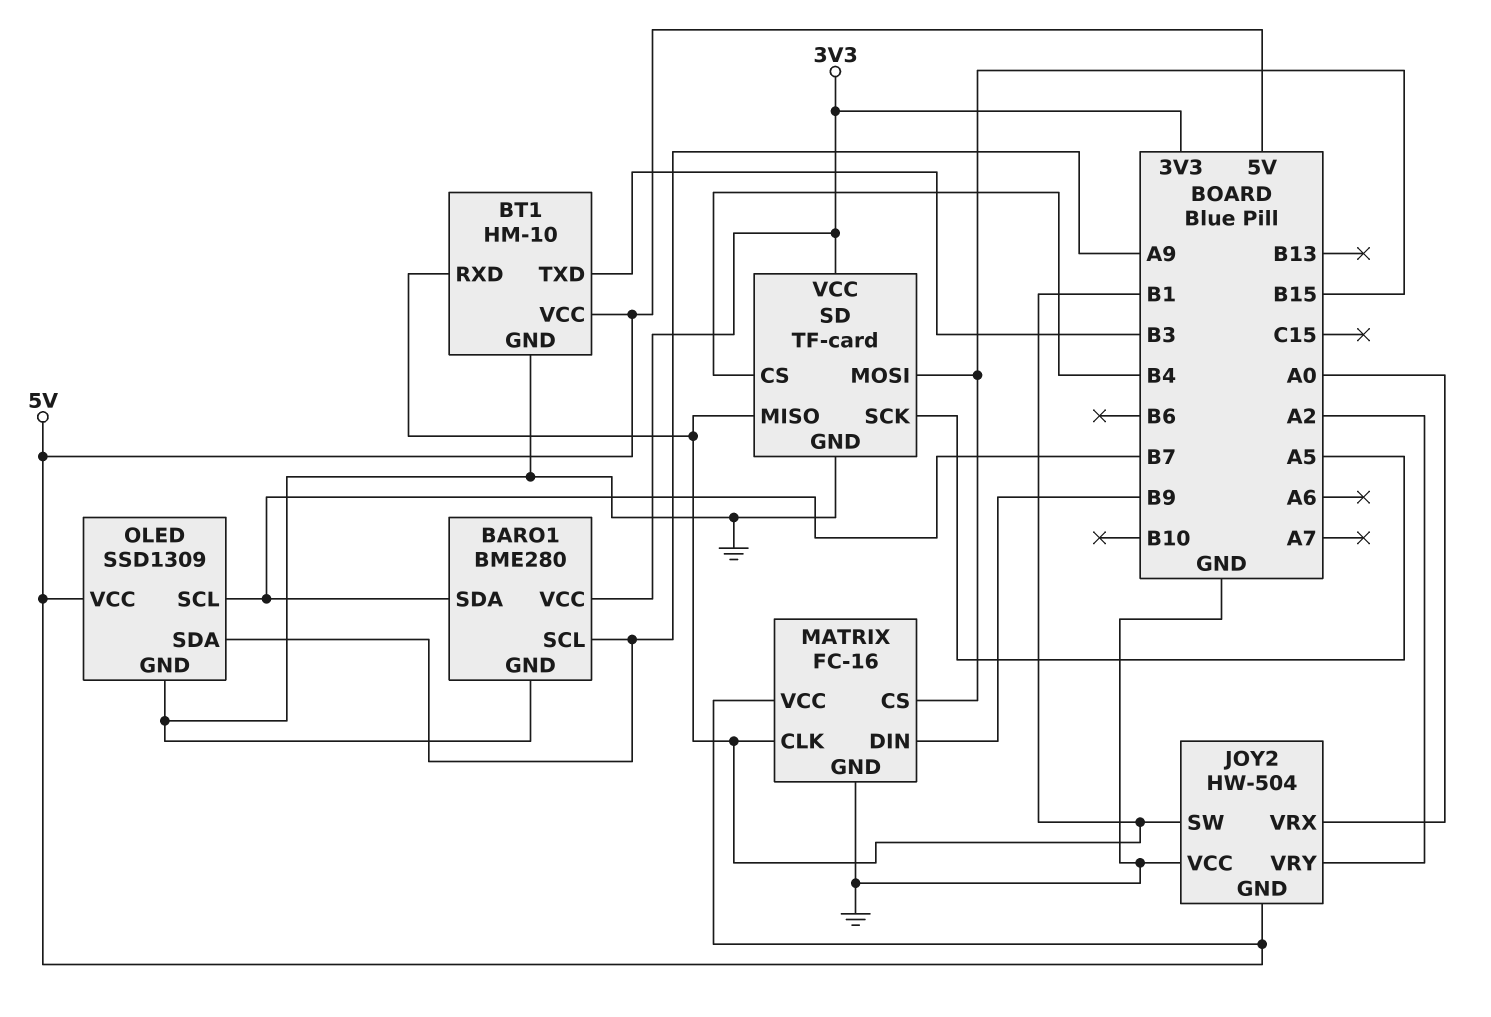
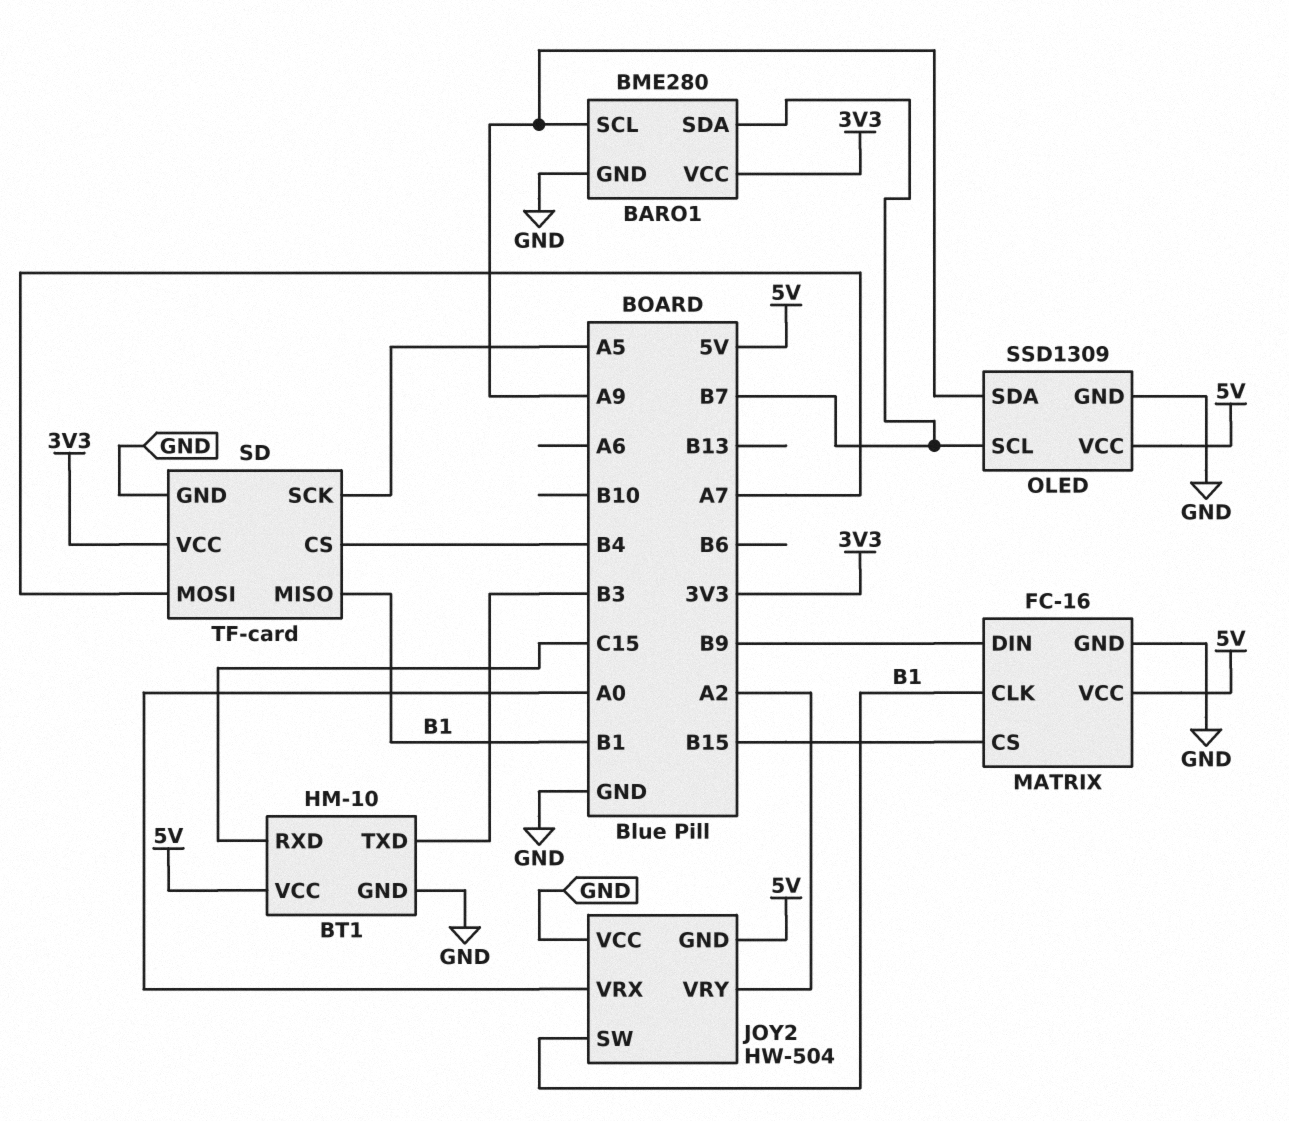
BT1 pin RXD: B1 -> C15
SD pin MOSI: B15 -> A7

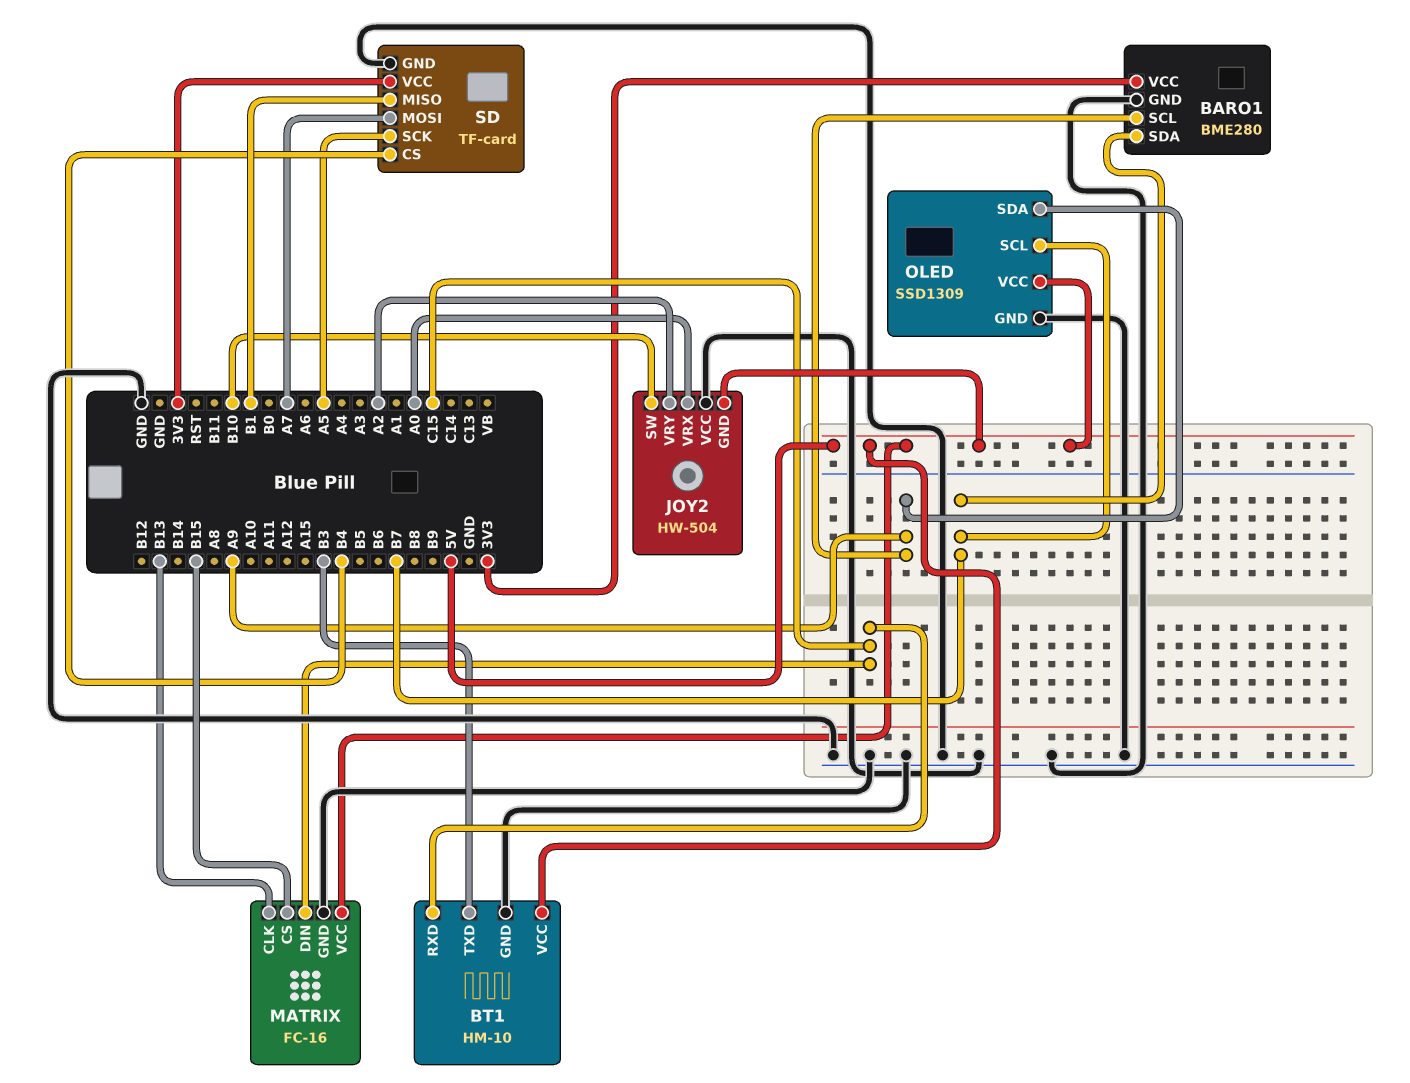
JOY2 pin SW: B1 -> B10
MATRIX pin CLK: B1 -> B13
MATRIX pin DIN: B9 -> C15

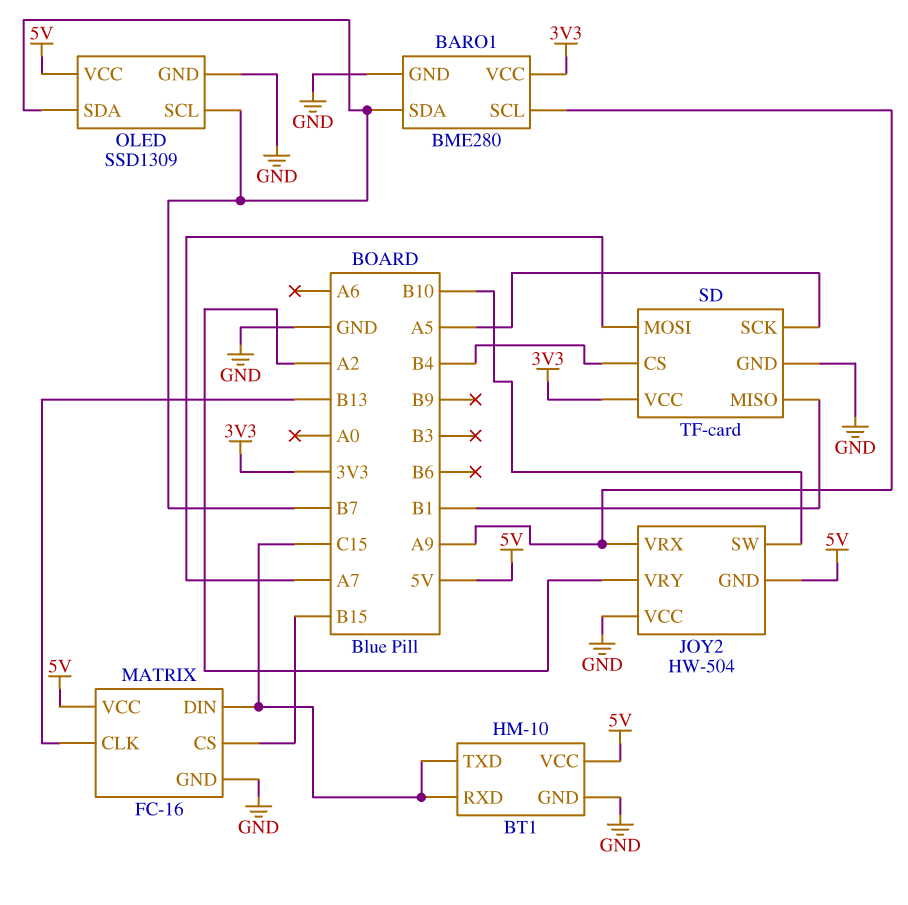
BT1 pin TXD: B3 -> C15
JOY2 pin VRX: A0 -> A9
OLED pin SDA: A9 -> B7

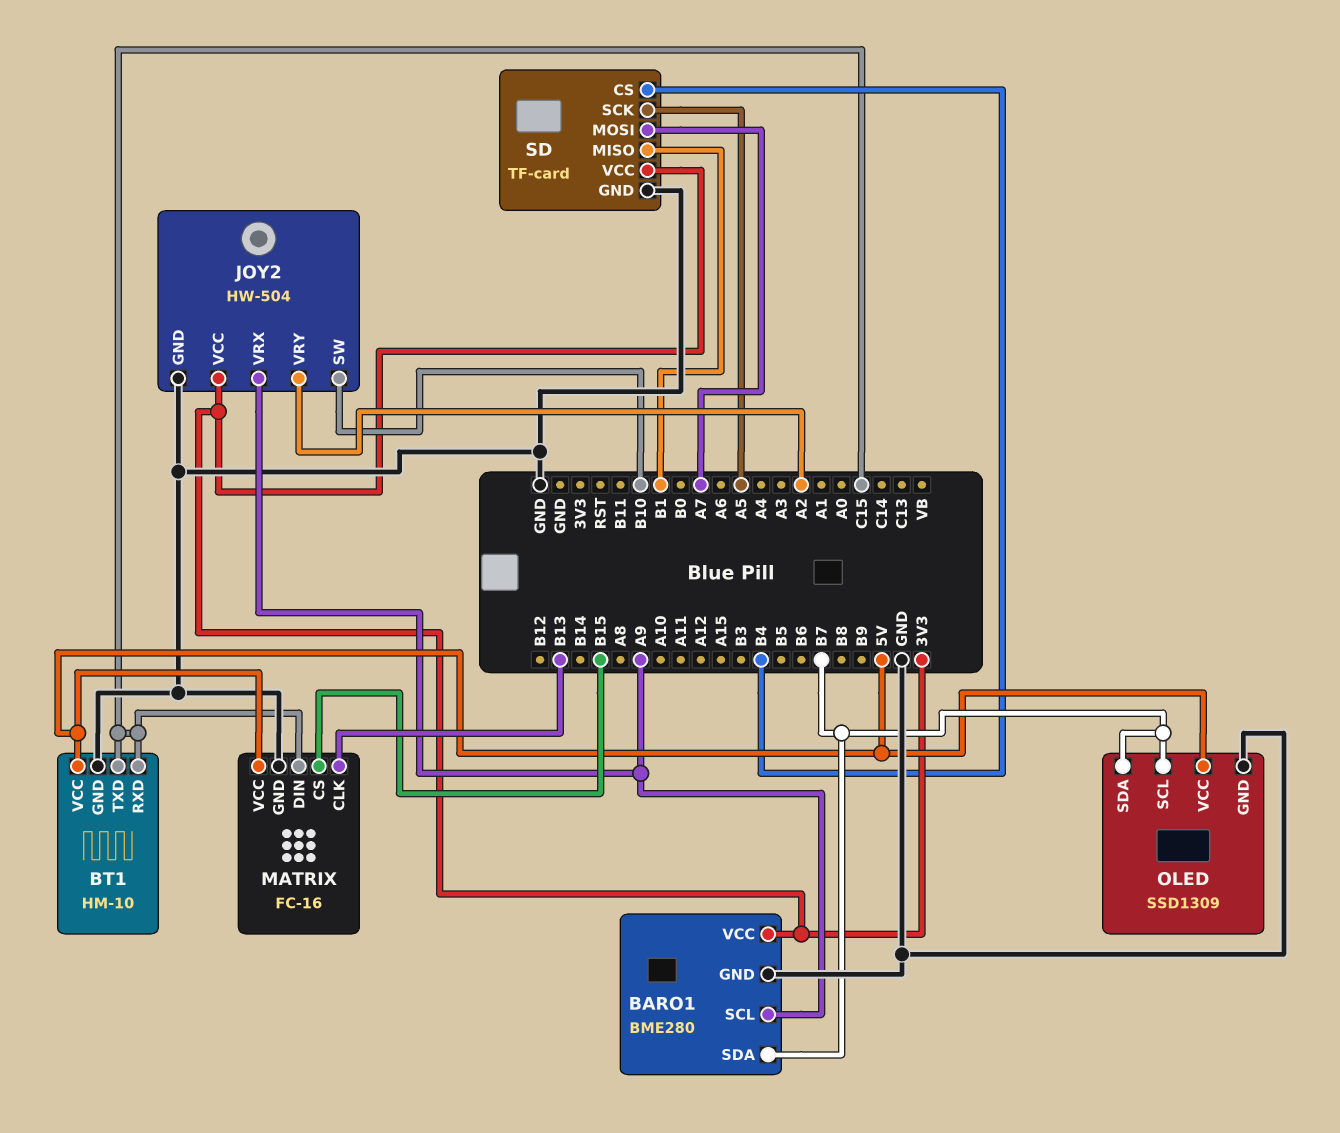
JOY2 pin GND: 5V -> GND
JOY2 pin VCC: GND -> 3V3

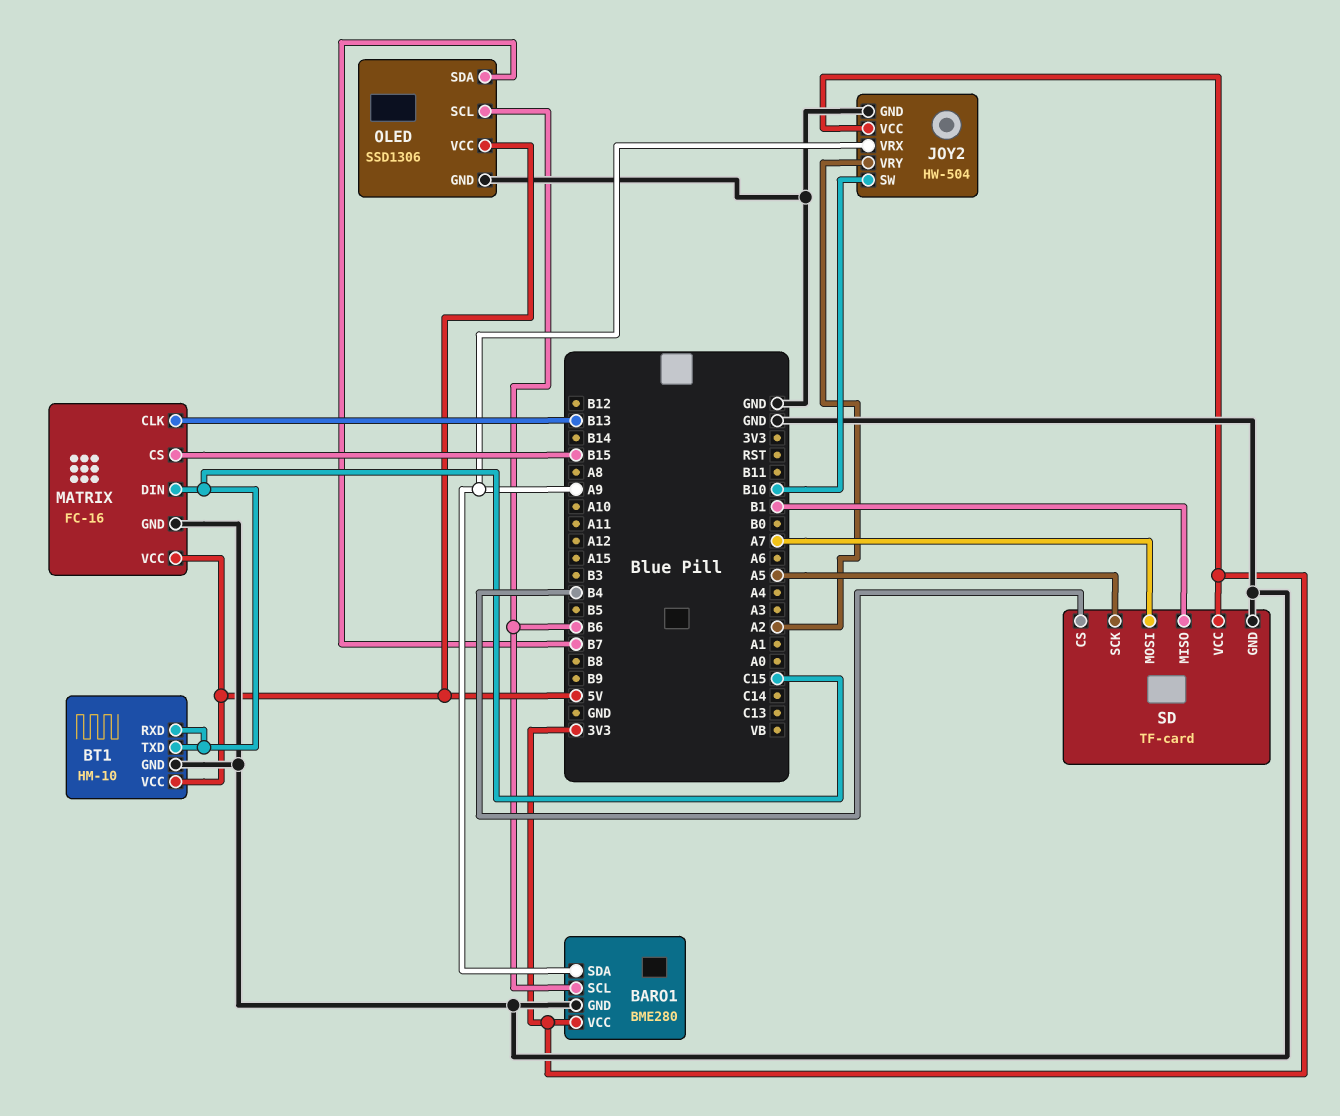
BARO1 pin SCL: A9 -> B6
BARO1 pin SDA: B7 -> A9
OLED: SSD1309 -> SSD1306
OLED pin SCL: B7 -> B6

